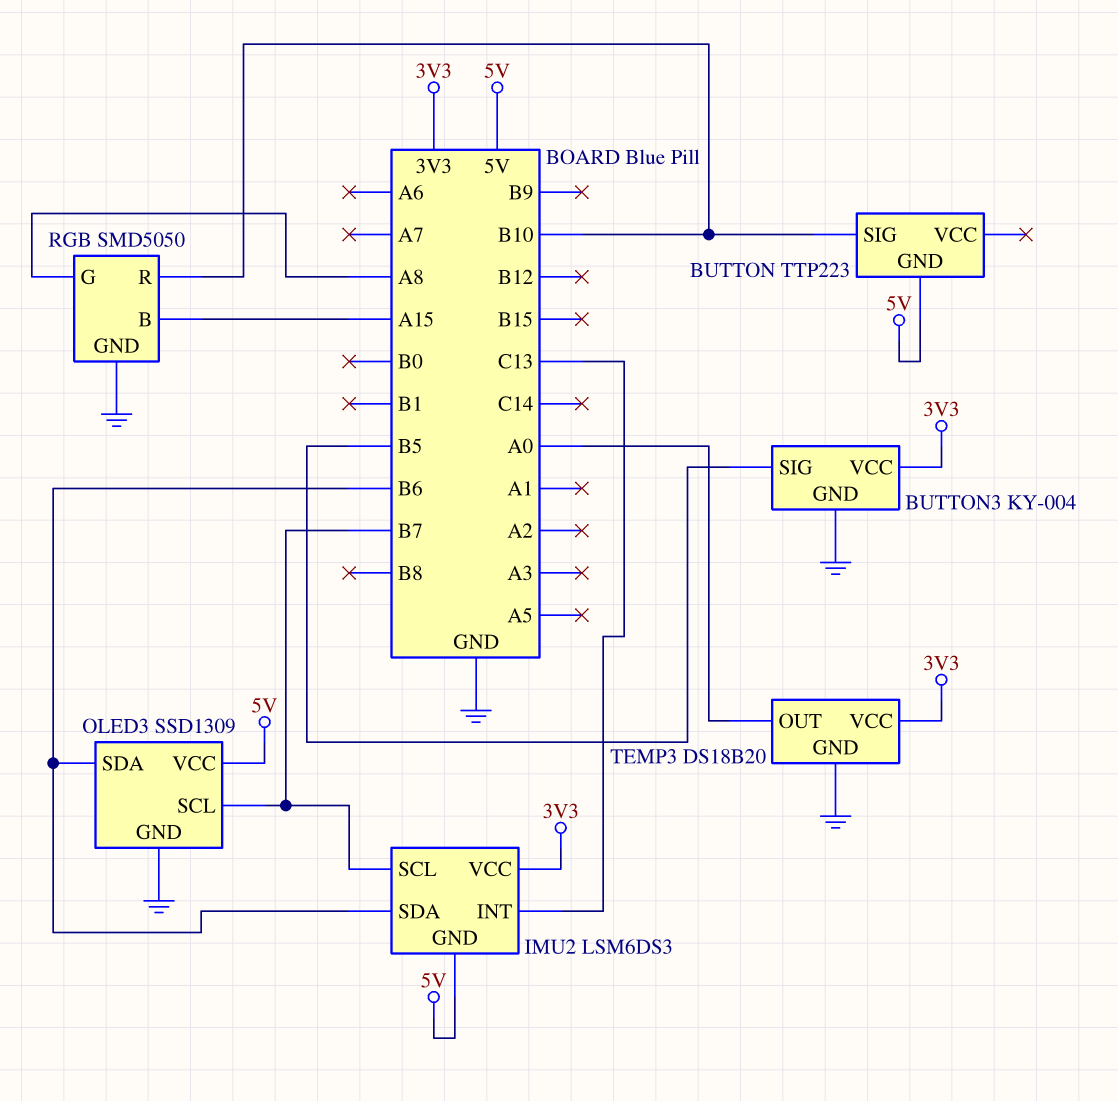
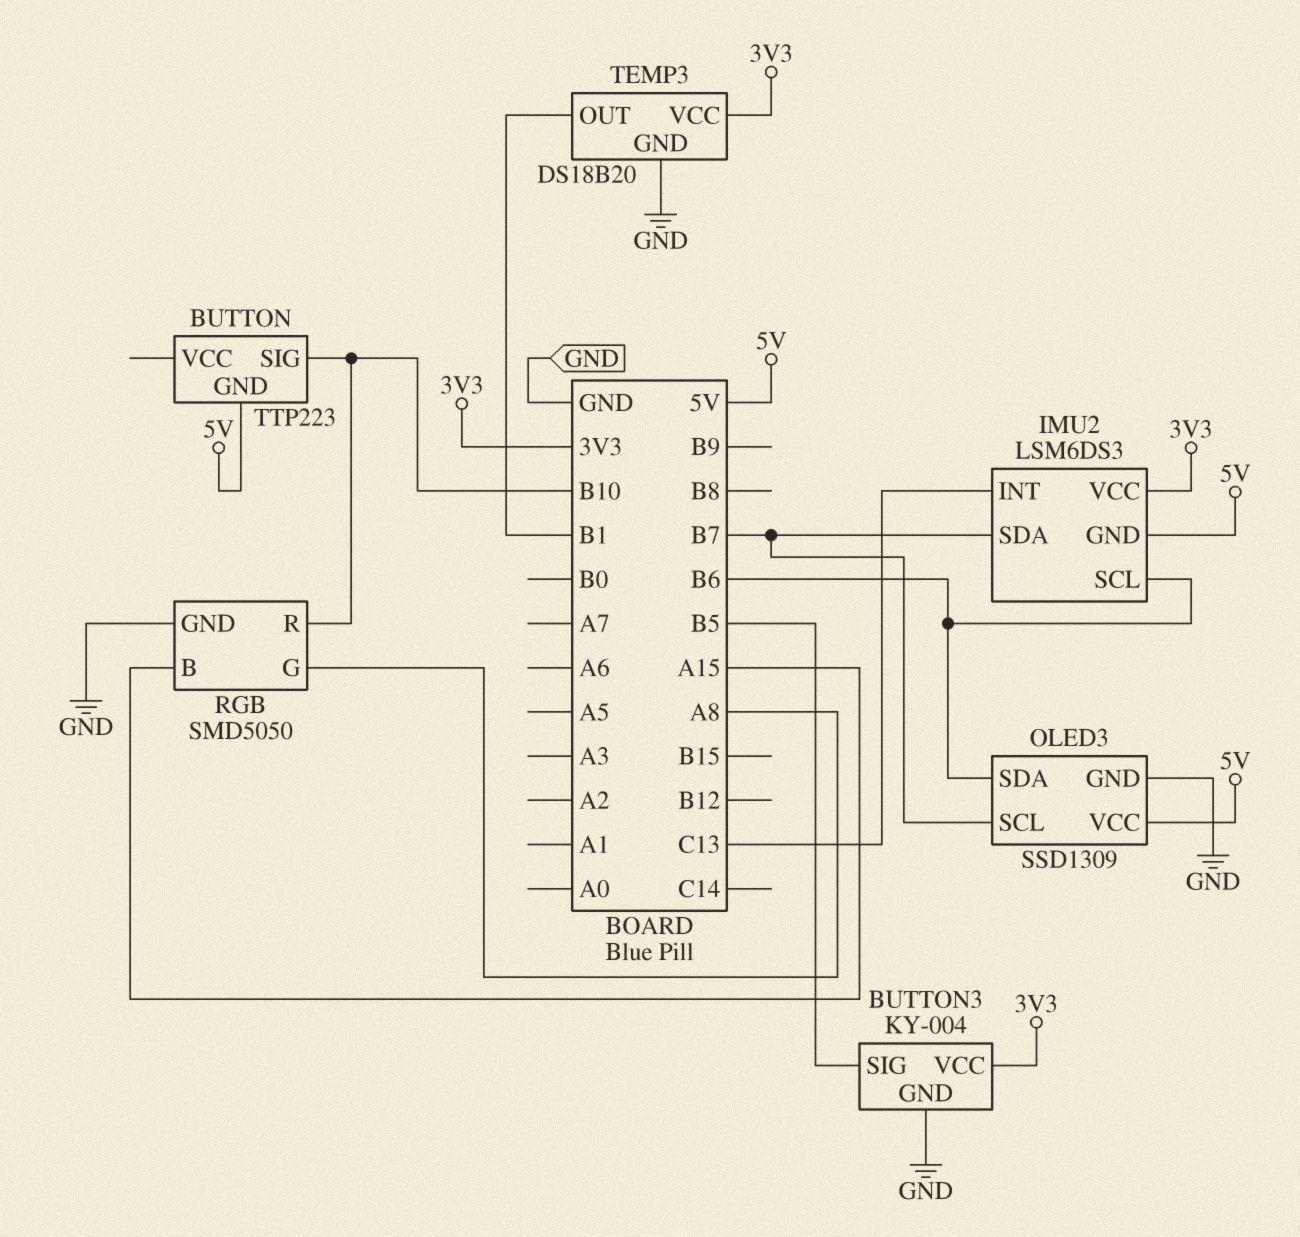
IMU2 pin SCL: B7 -> B6
IMU2 pin SDA: B6 -> B7
TEMP3 pin OUT: A0 -> B1

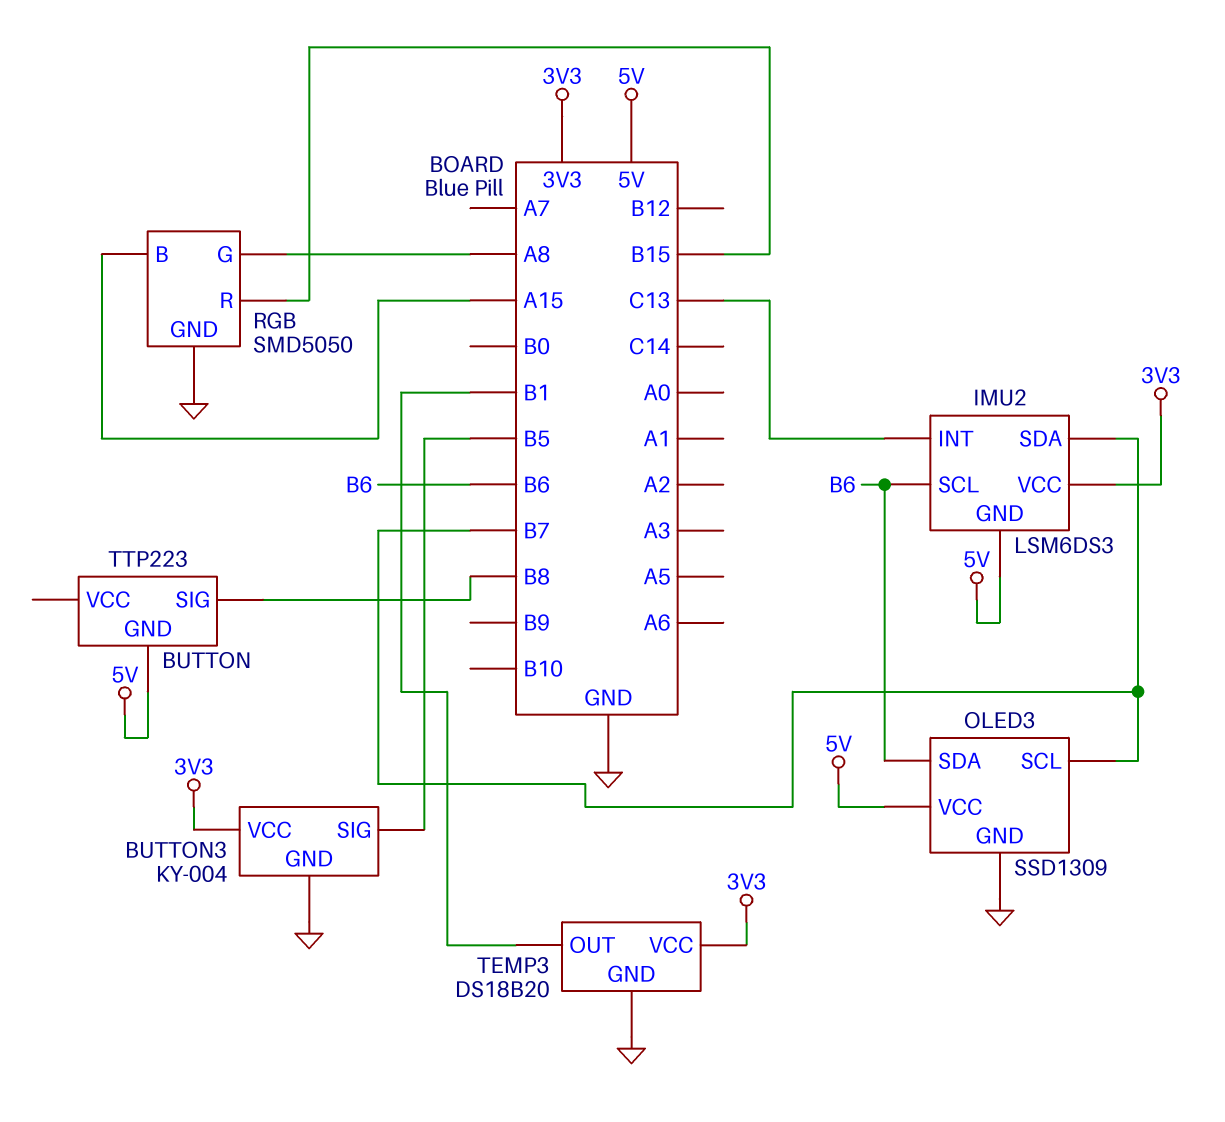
BUTTON pin SIG: B10 -> B8
RGB pin R: B10 -> B15

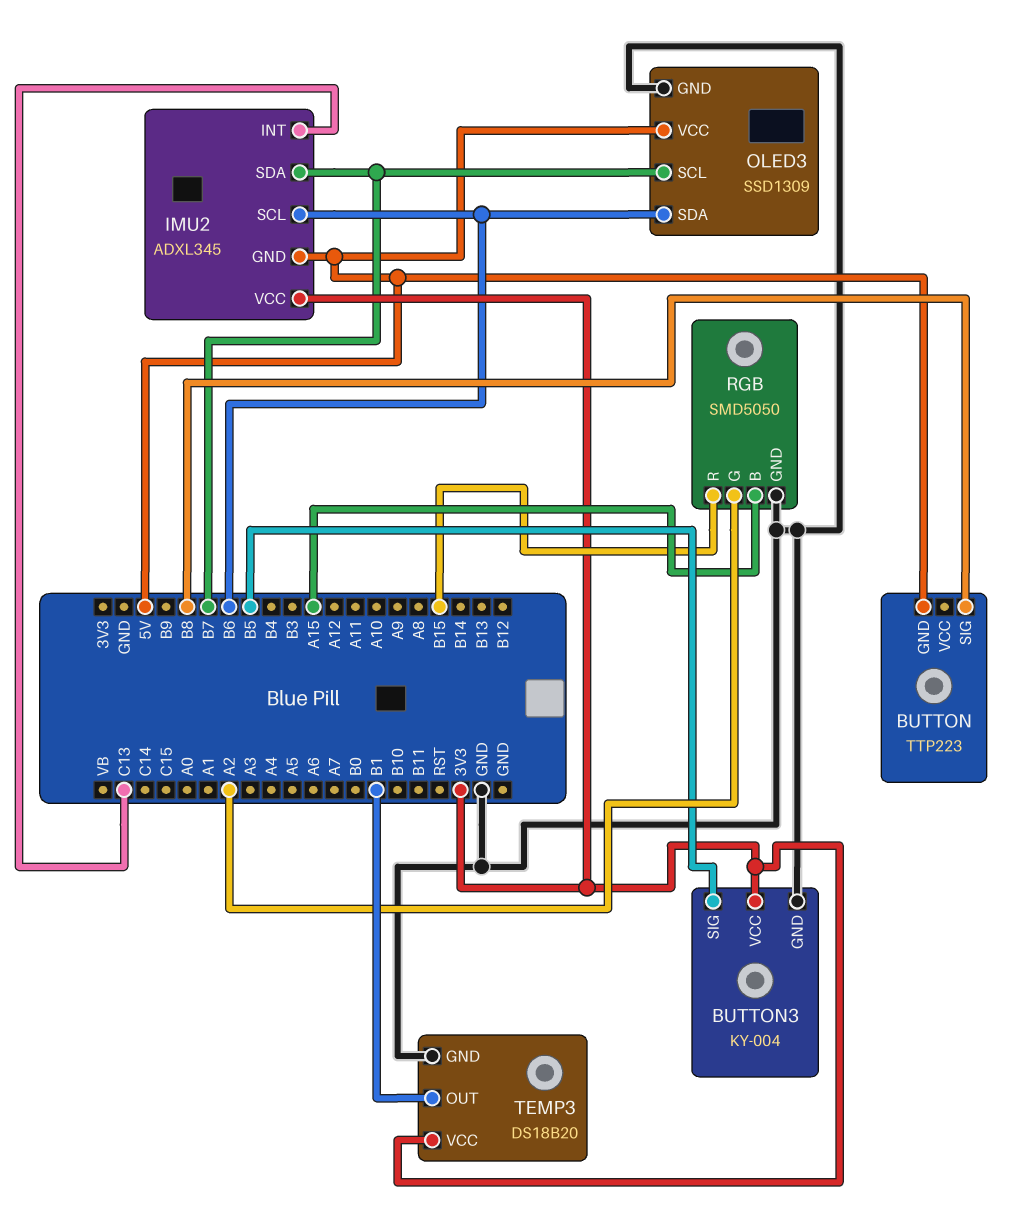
IMU2: LSM6DS3 -> ADXL345
RGB pin G: A8 -> A2

